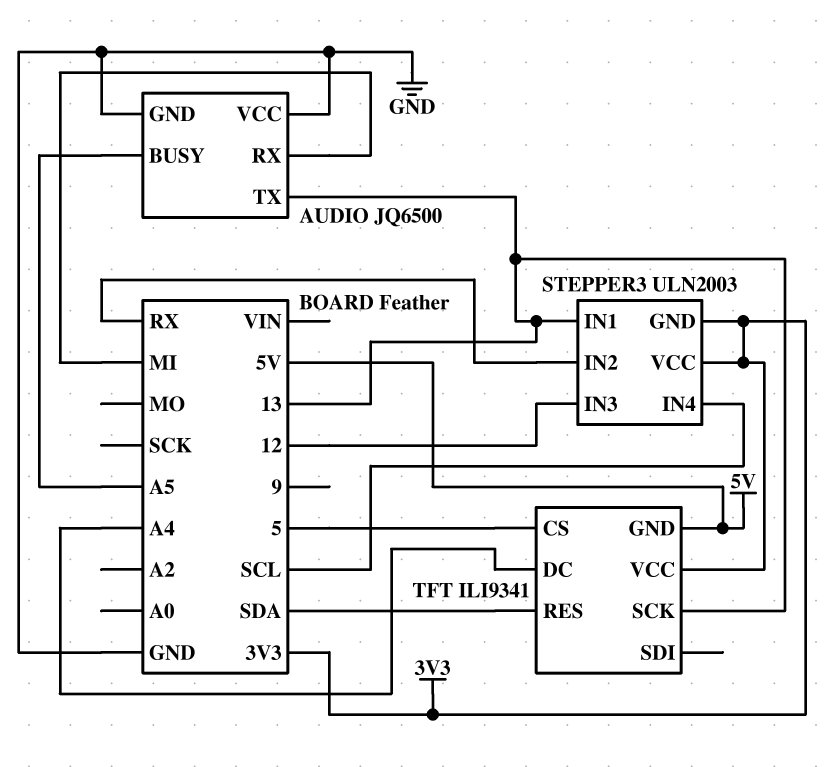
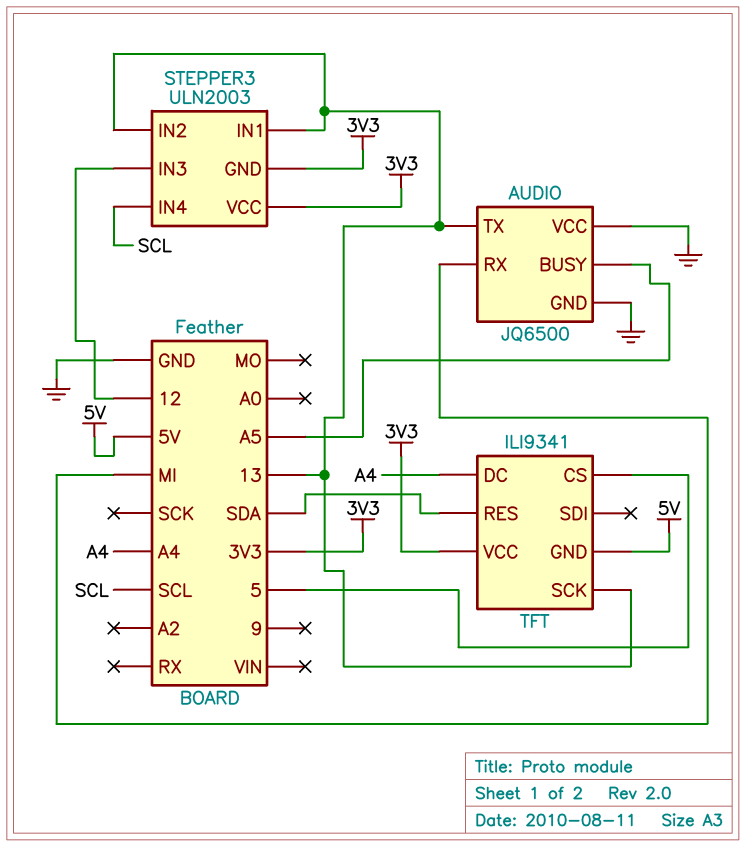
STEPPER3 pin IN2: RX -> 13

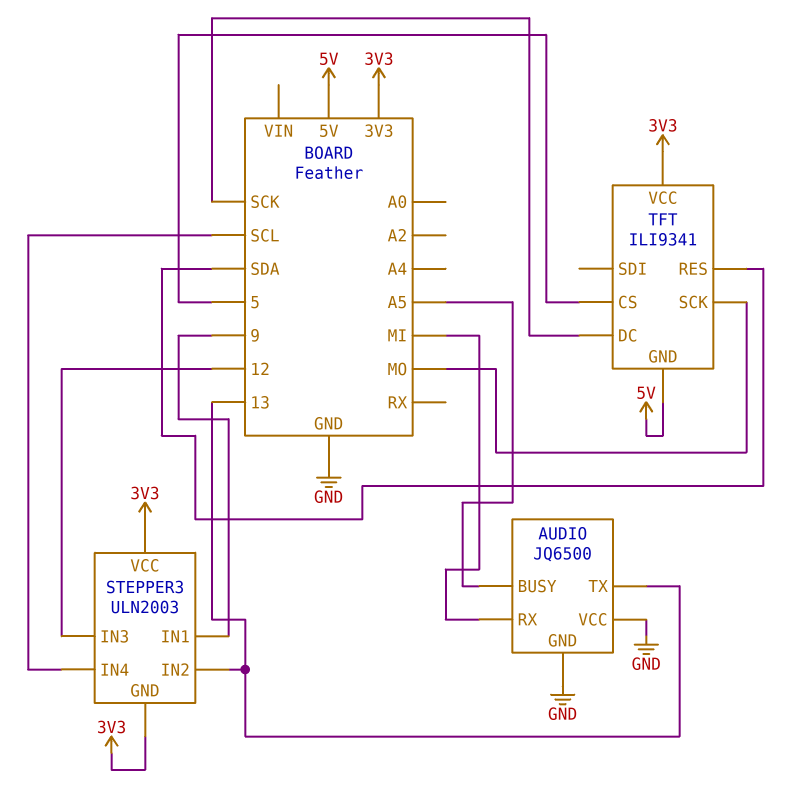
STEPPER3 pin IN1: 13 -> 9
TFT pin DC: A4 -> SCK
TFT pin SCK: 13 -> MO

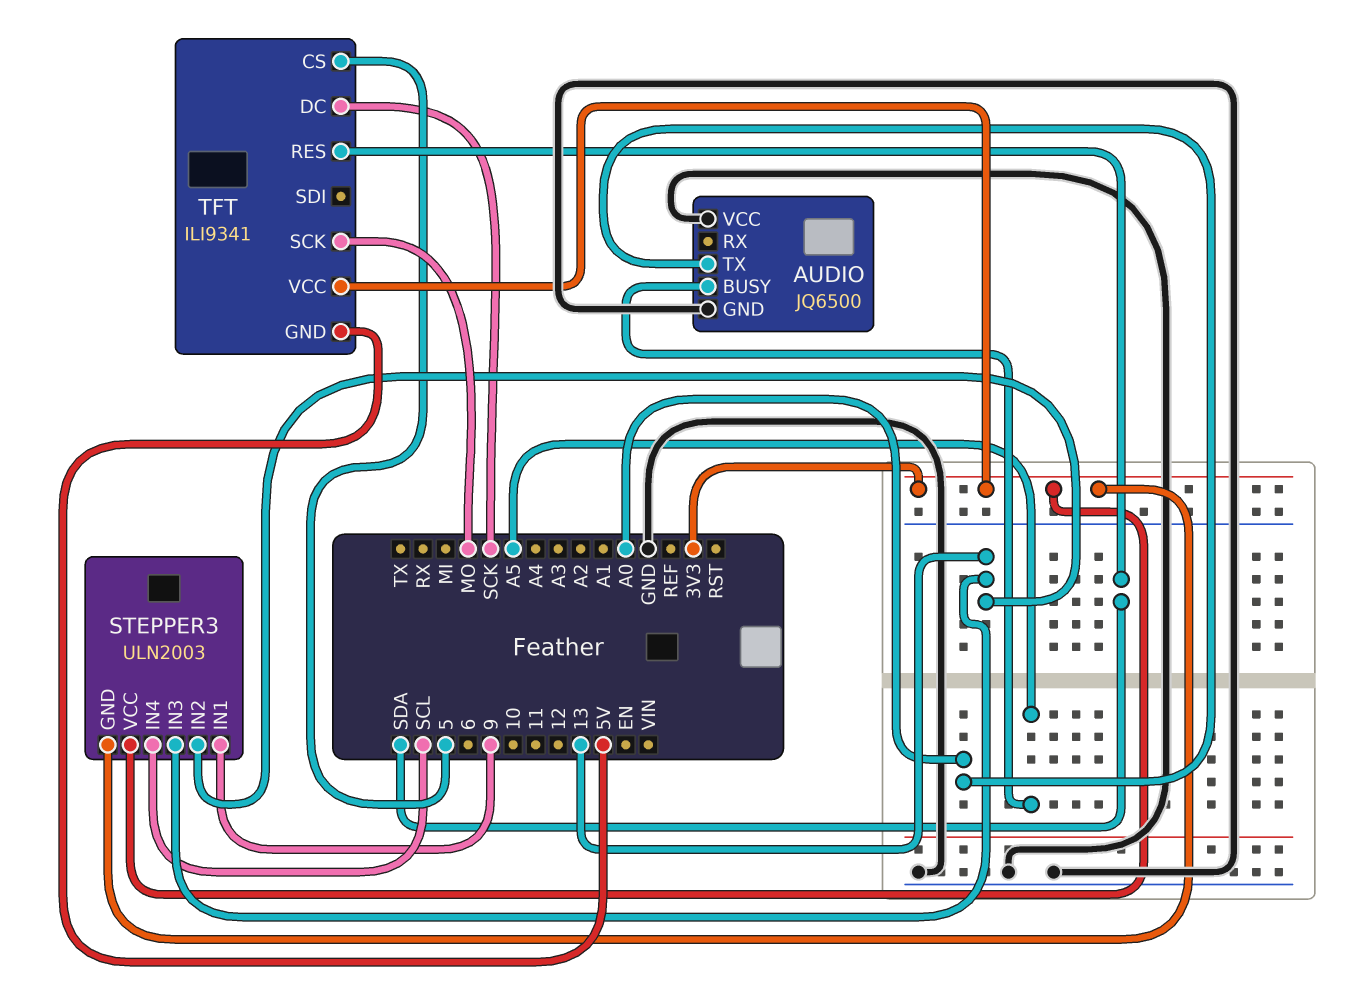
AUDIO pin RX: MI -> none
AUDIO pin TX: 13 -> A0
STEPPER3 pin IN3: 12 -> 13

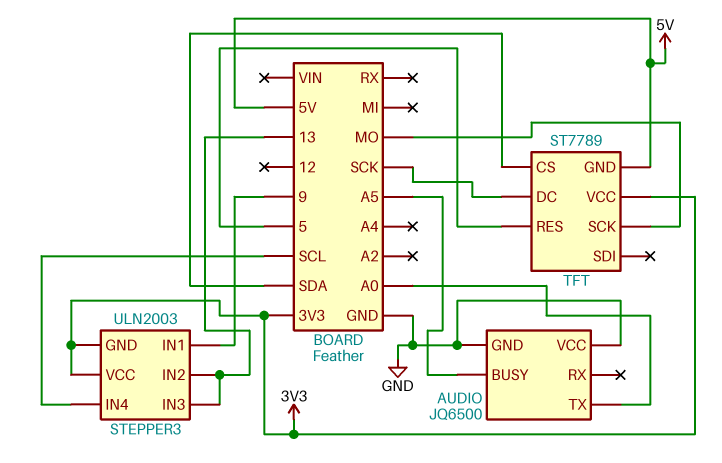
TFT: ILI9341 -> ST7789
TFT pin CS: 5 -> SDA
TFT pin RES: SDA -> 5

